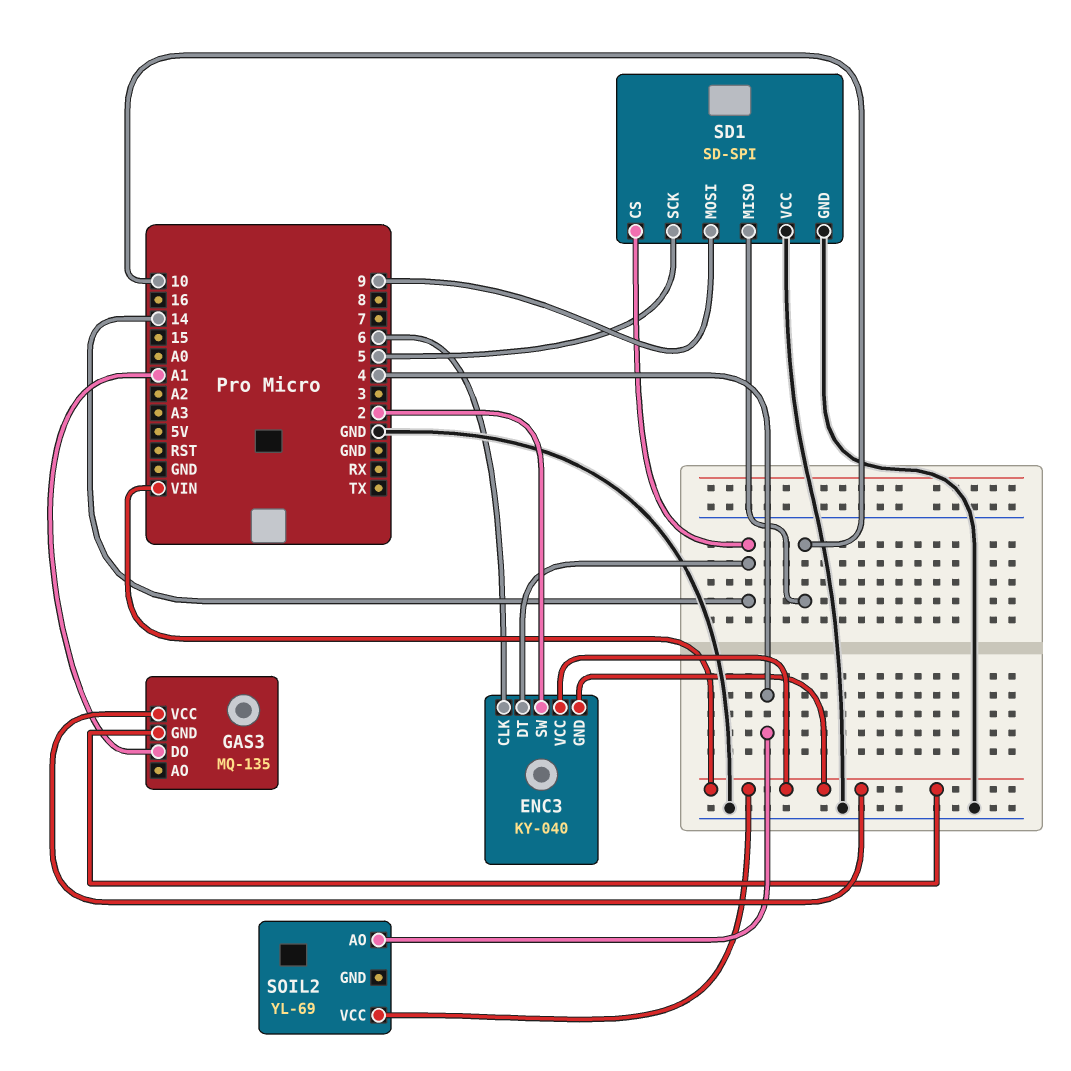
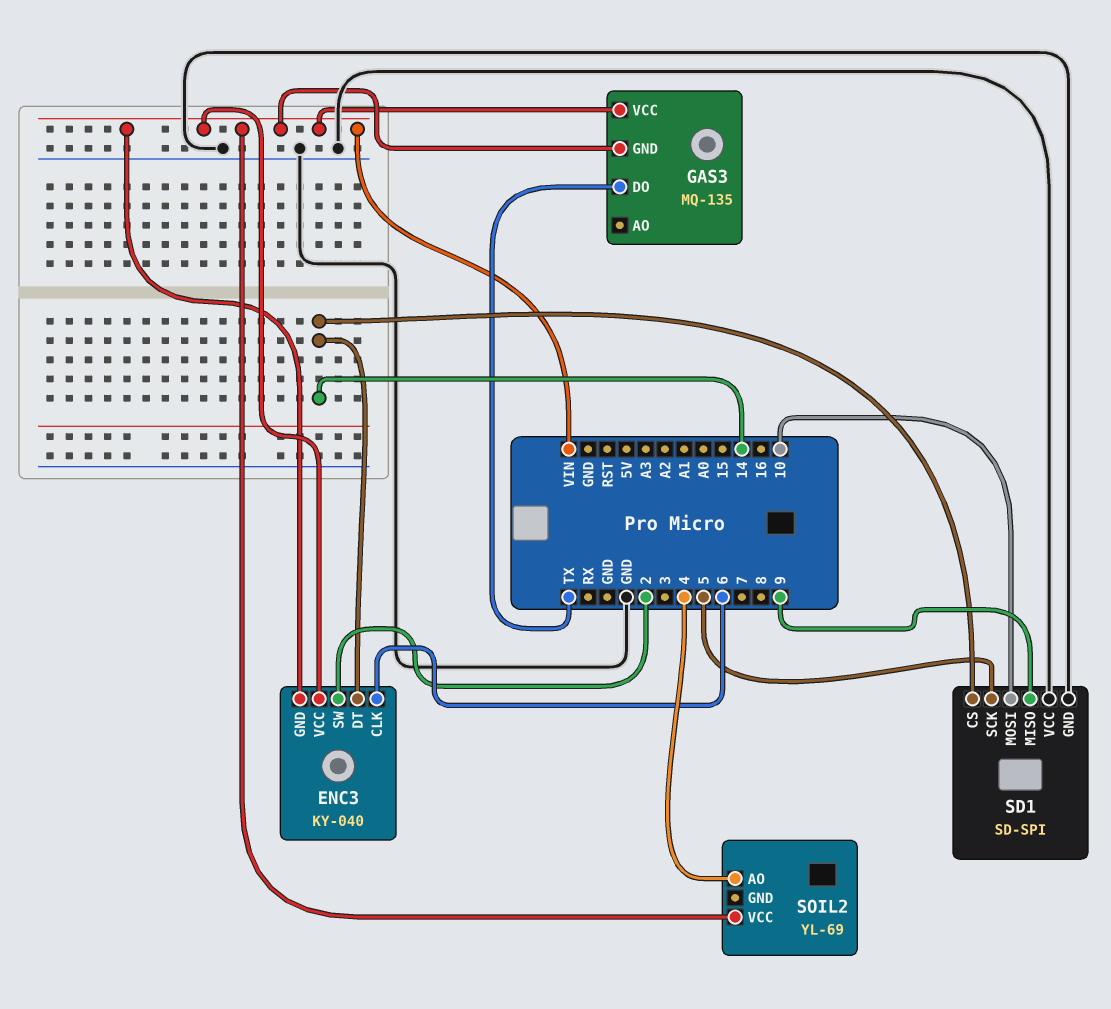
GAS3 pin DO: A1 -> TX
SD1 pin MISO: 10 -> 9
SD1 pin MOSI: 9 -> 10

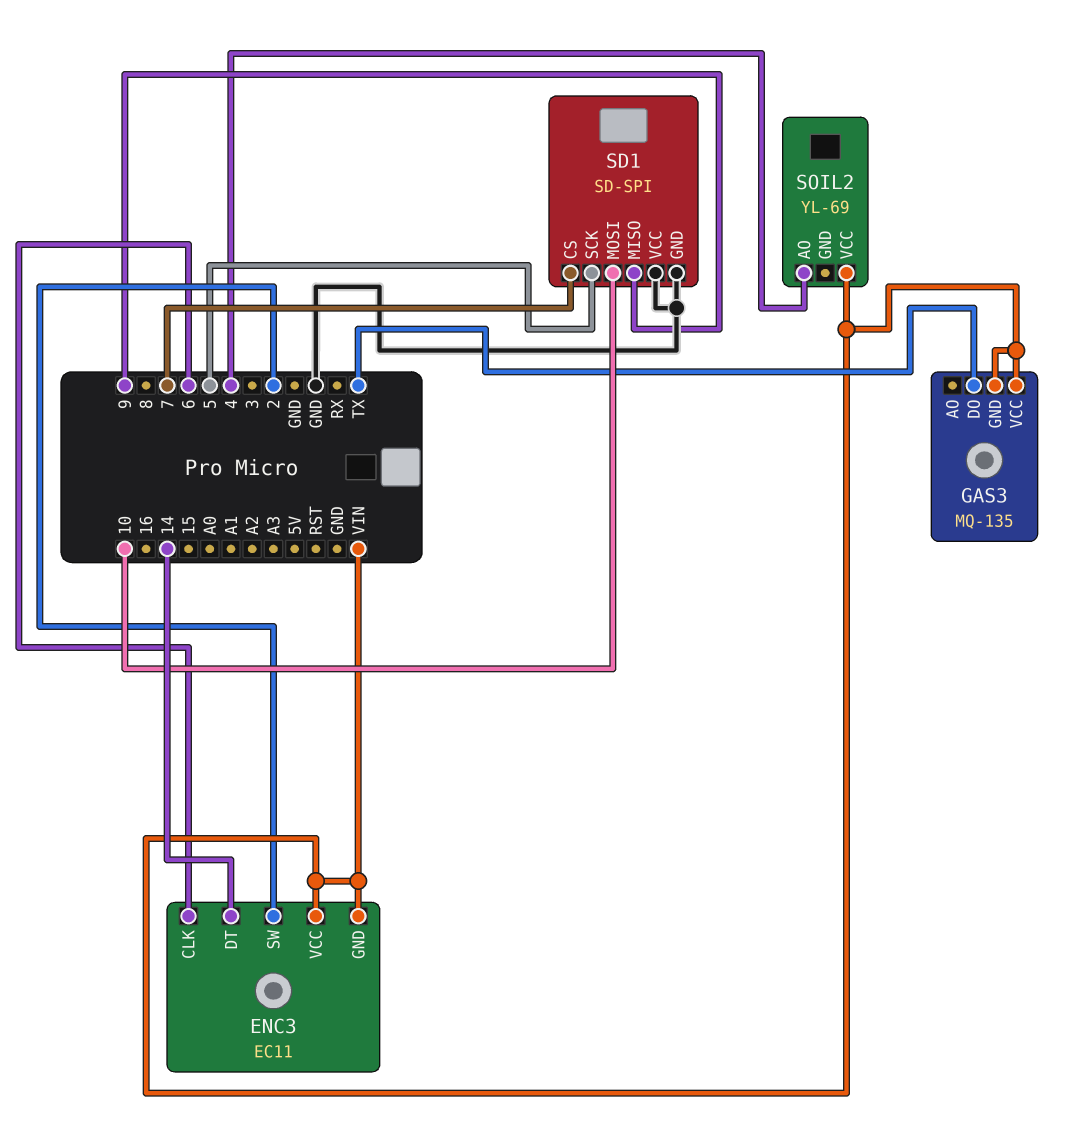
ENC3: KY-040 -> EC11
SD1 pin CS: 14 -> 7

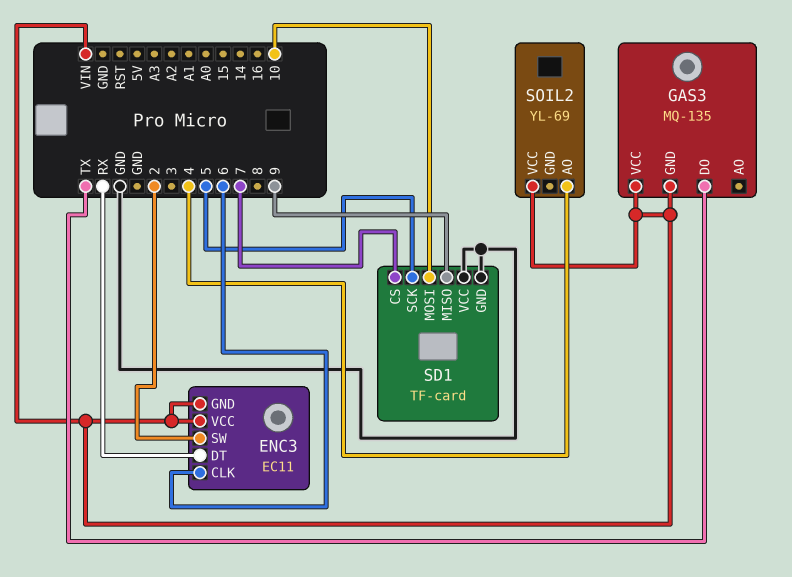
ENC3 pin DT: 14 -> RX
SD1: SD-SPI -> TF-card

